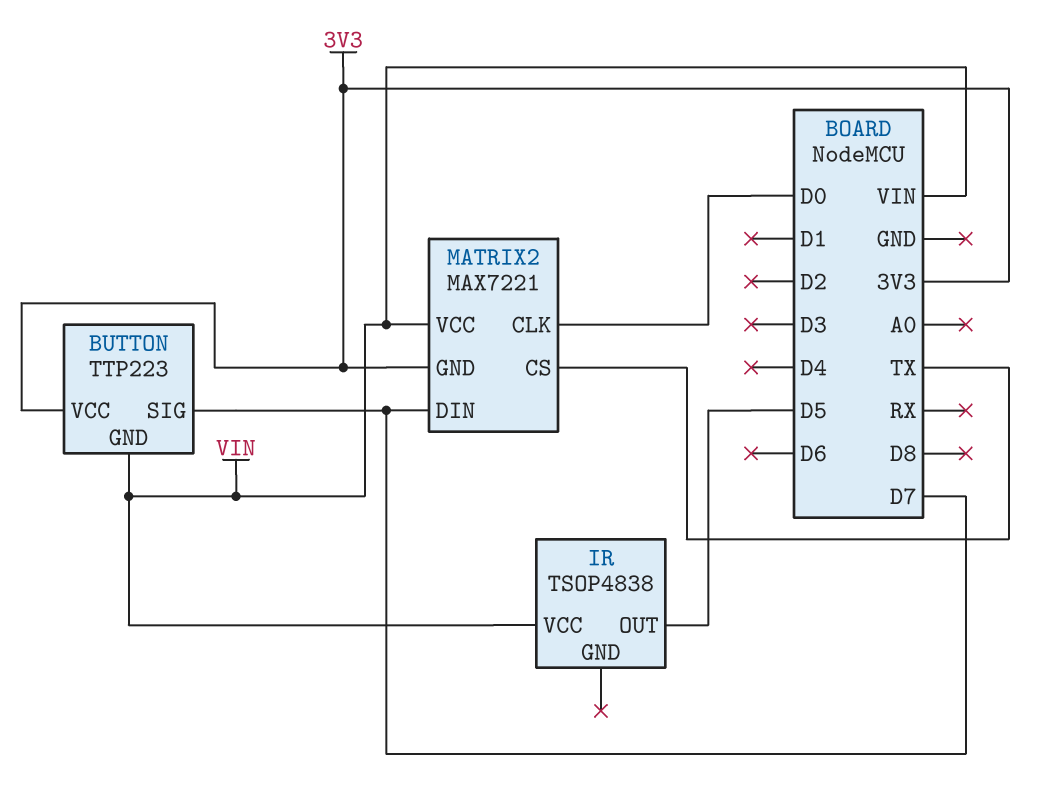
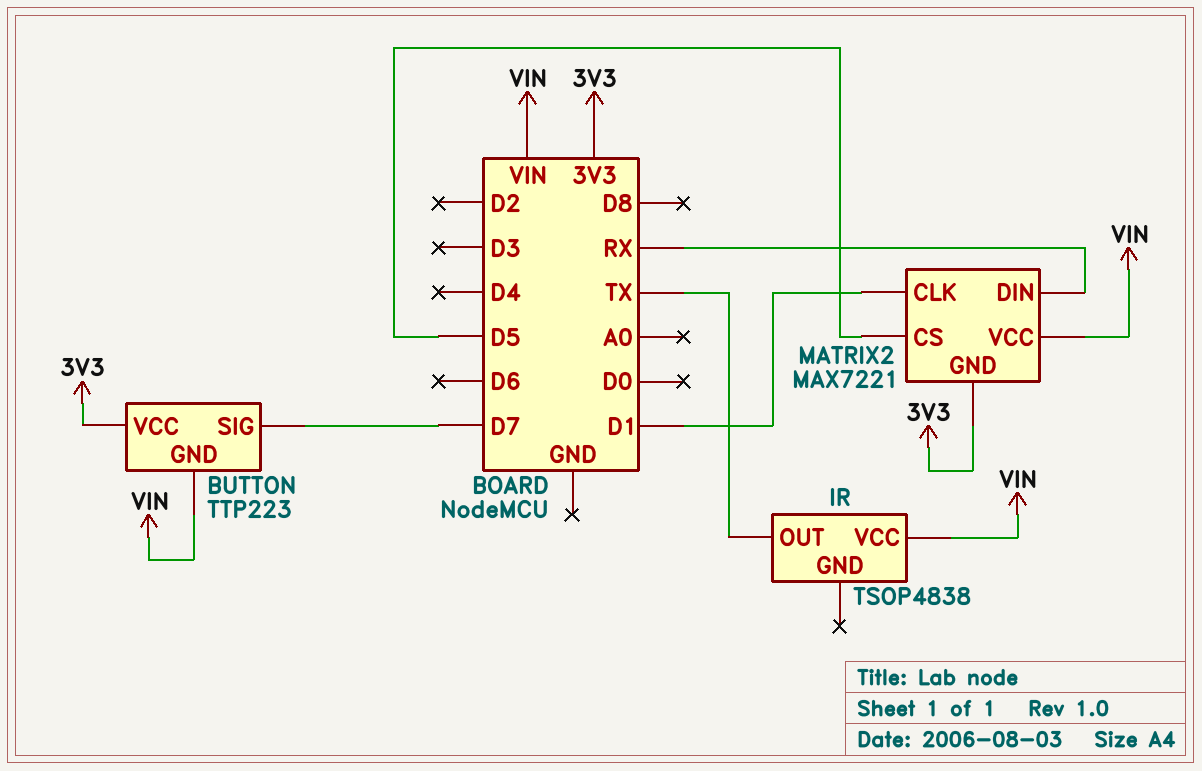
IR pin OUT: D5 -> TX
MATRIX2 pin CLK: D0 -> D1
MATRIX2 pin CS: TX -> D5
MATRIX2 pin DIN: D7 -> RX

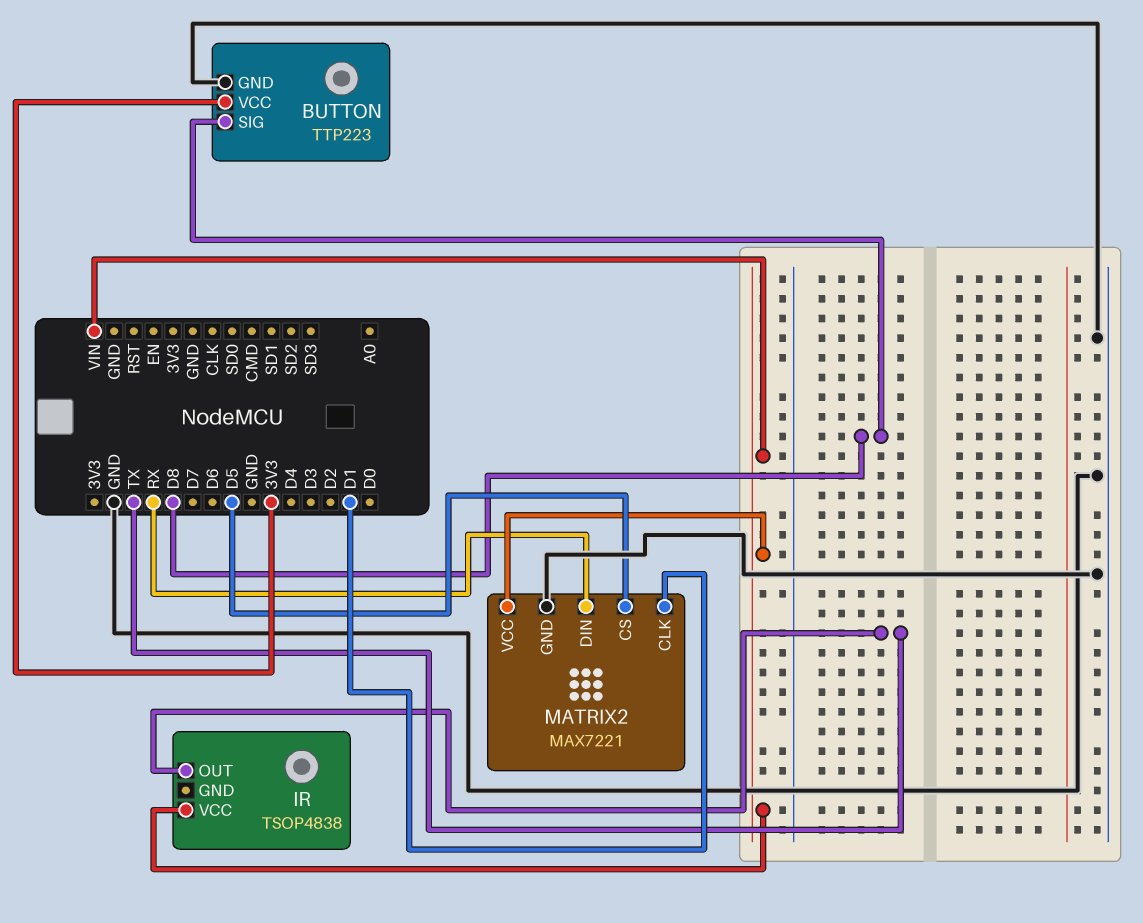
BUTTON pin GND: VIN -> GND
BUTTON pin SIG: D7 -> D8
MATRIX2 pin GND: 3V3 -> GND

